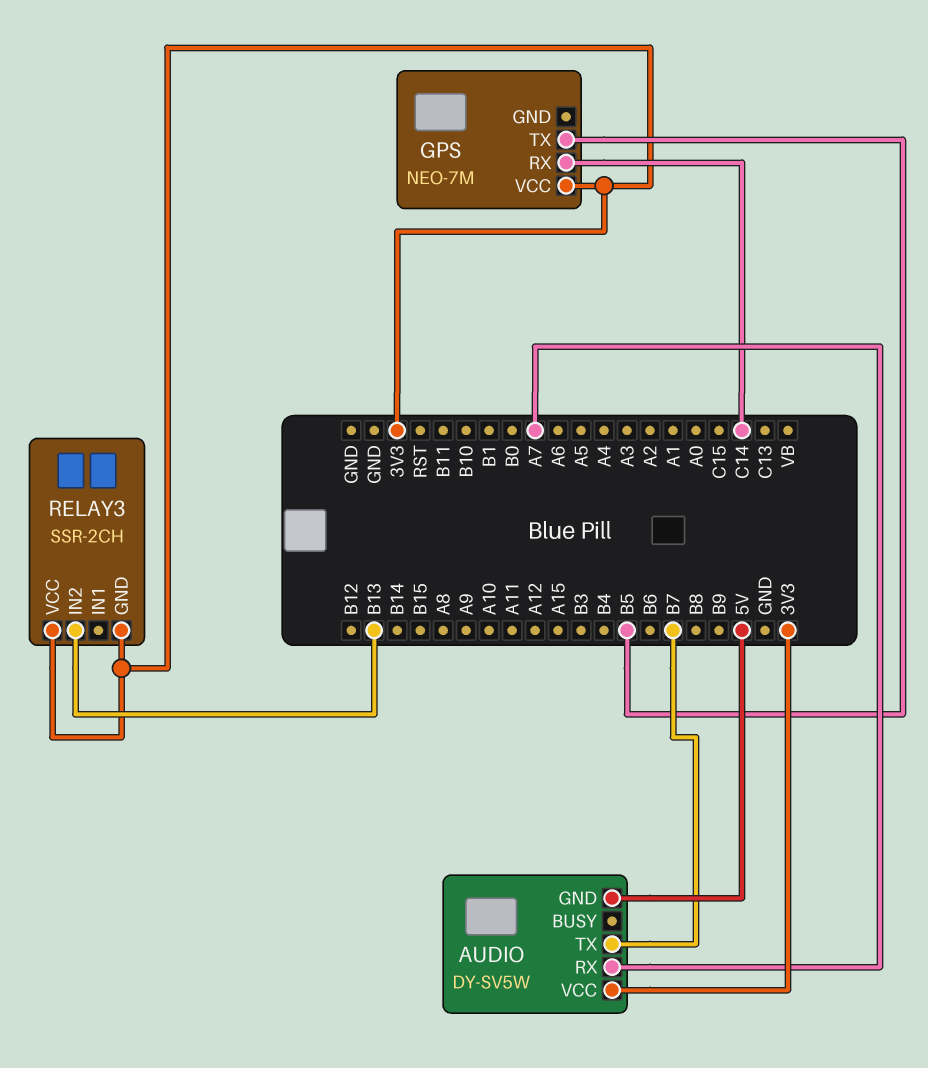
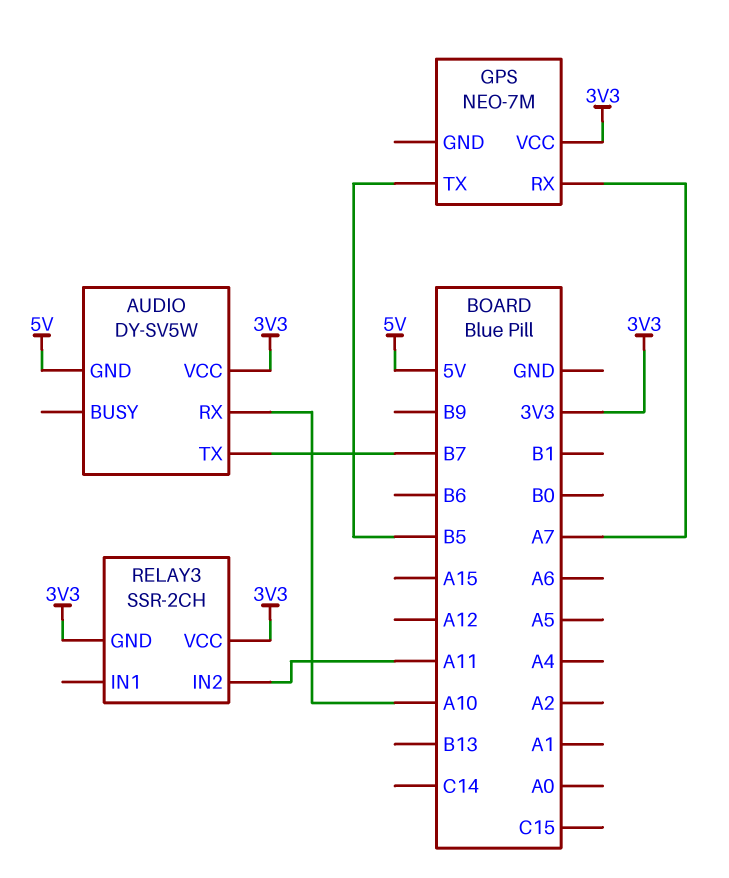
AUDIO pin RX: A7 -> A10
GPS pin RX: C14 -> A7
RELAY3 pin IN2: B13 -> A11

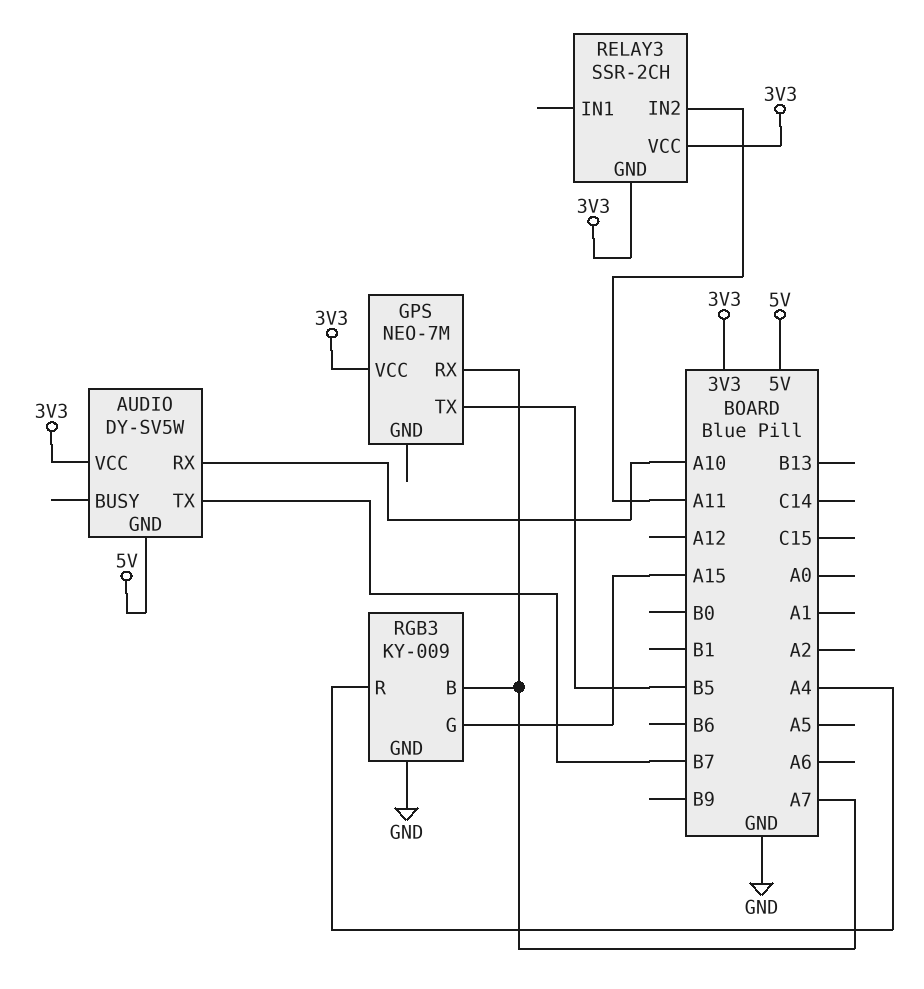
RGB3: none -> KY-009
RGB3 pin B: none -> A7
RGB3 pin G: none -> A15
RGB3 pin GND: none -> GND
RGB3 pin R: none -> A4

